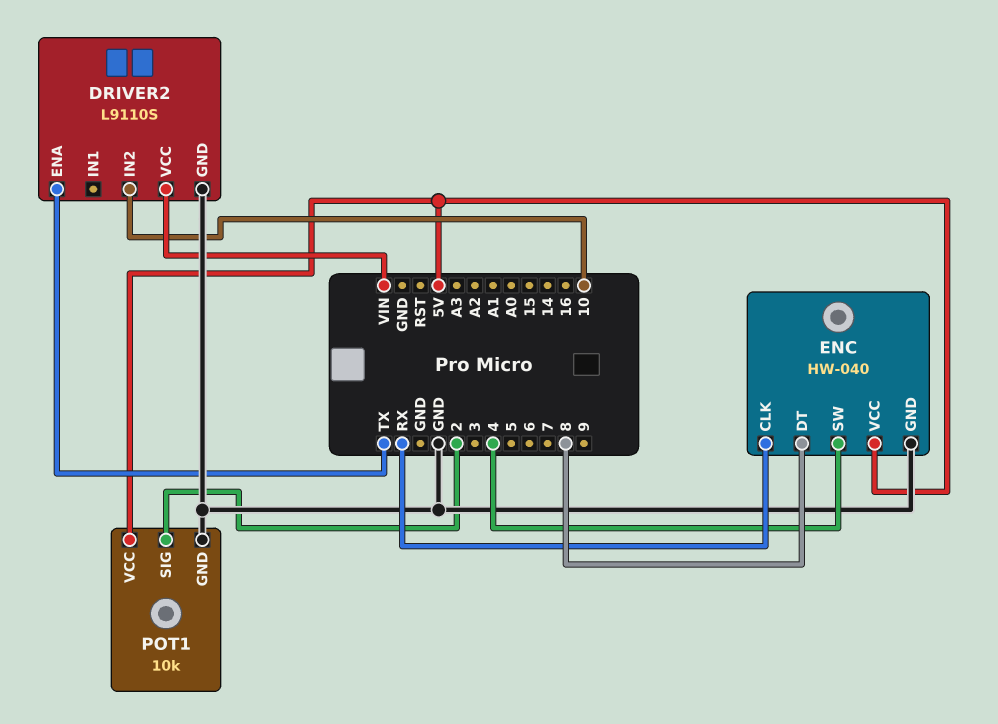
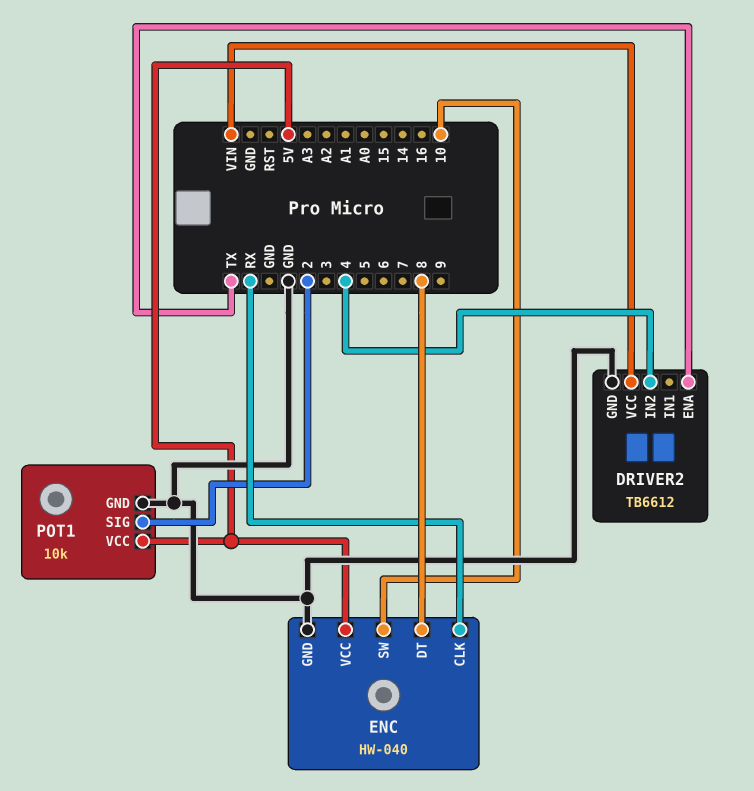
DRIVER2: L9110S -> TB6612
DRIVER2 pin IN2: 10 -> 4
ENC pin SW: 4 -> 10

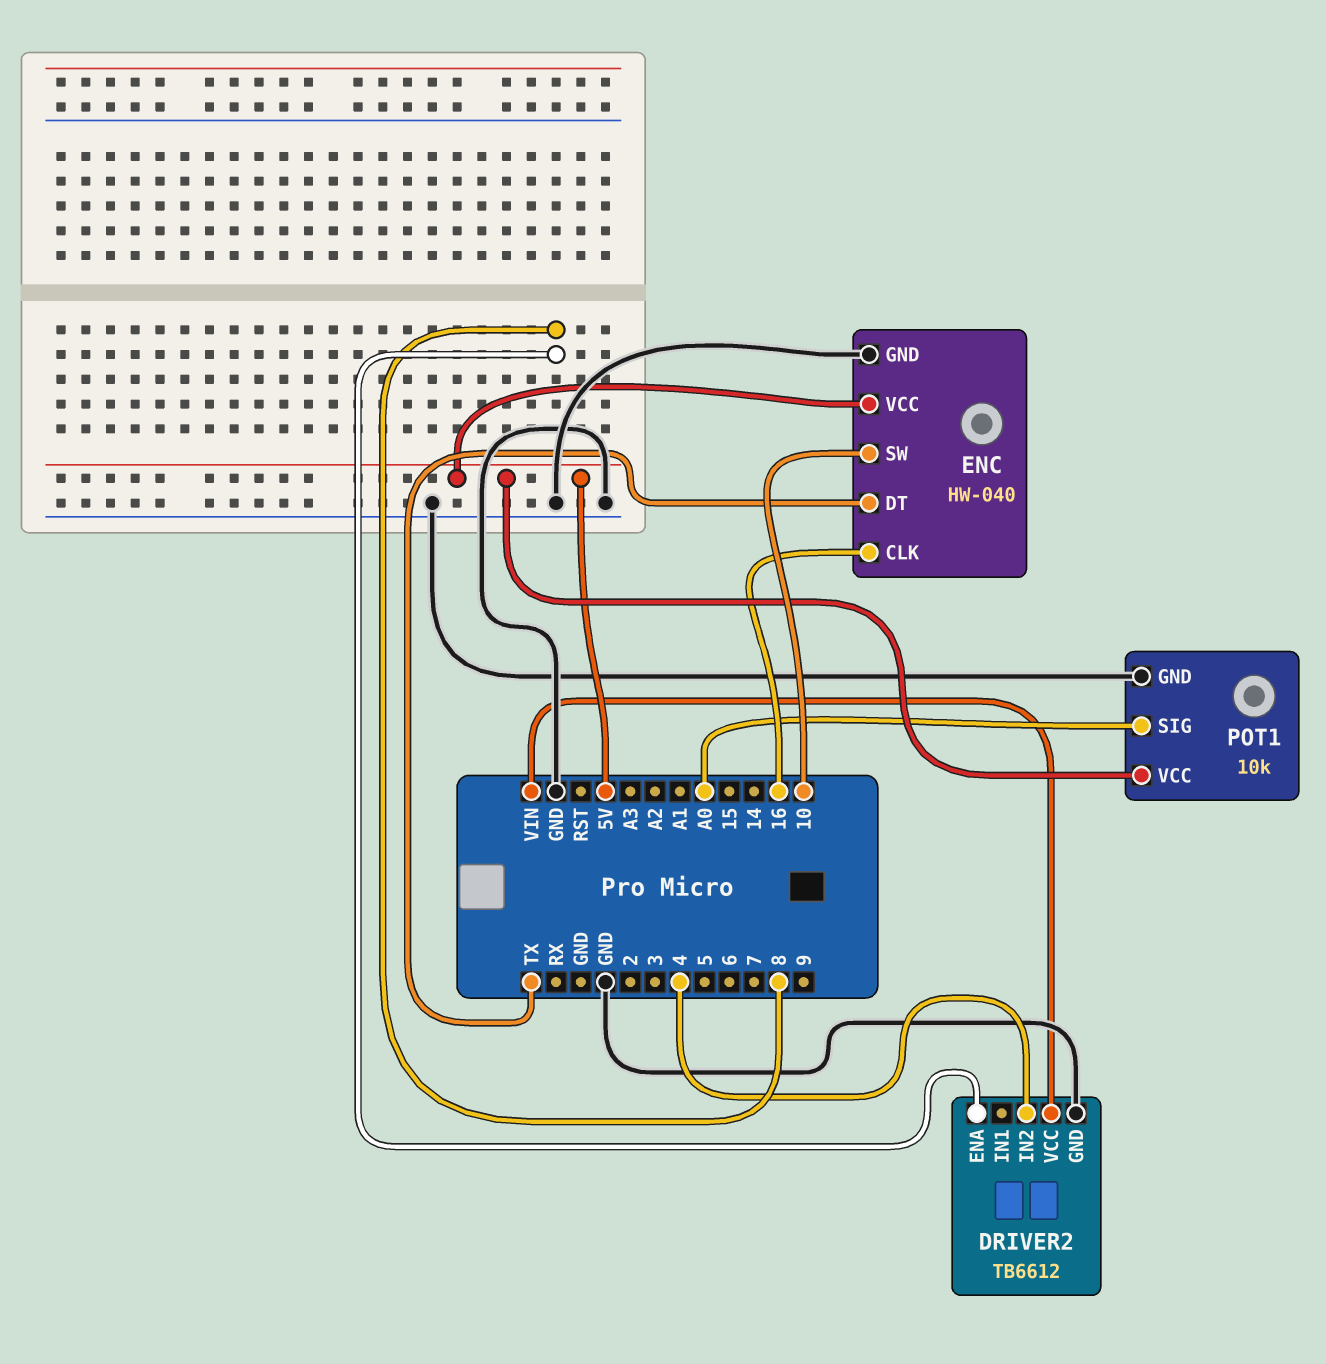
DRIVER2 pin ENA: TX -> 8
ENC pin CLK: RX -> 16
ENC pin DT: 8 -> TX
POT1 pin SIG: 2 -> A0

